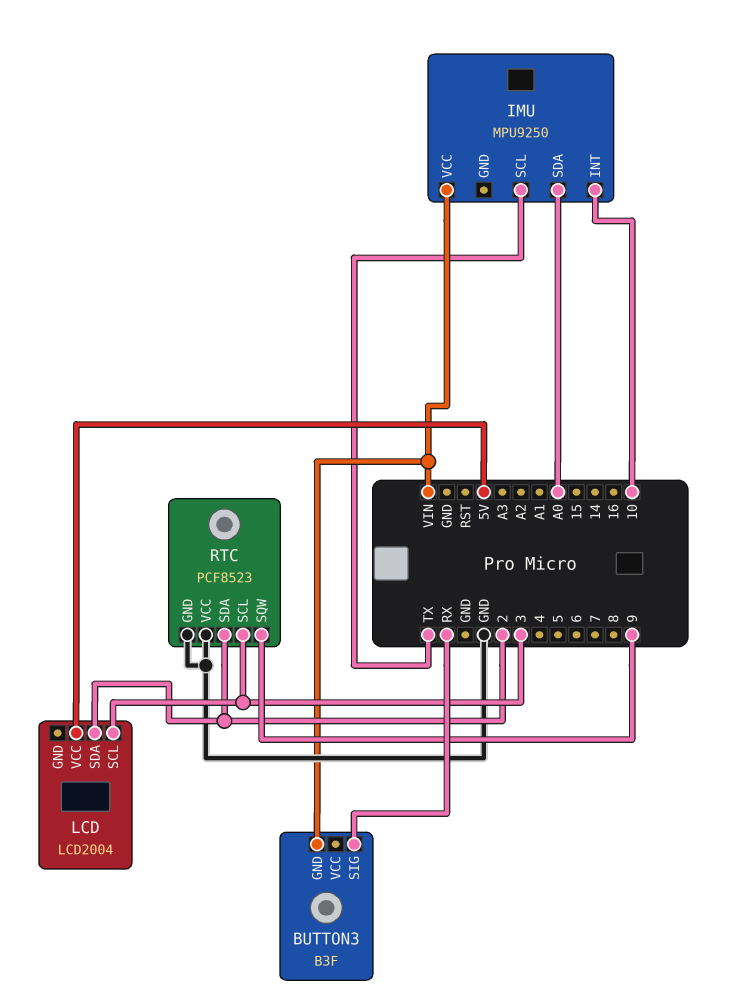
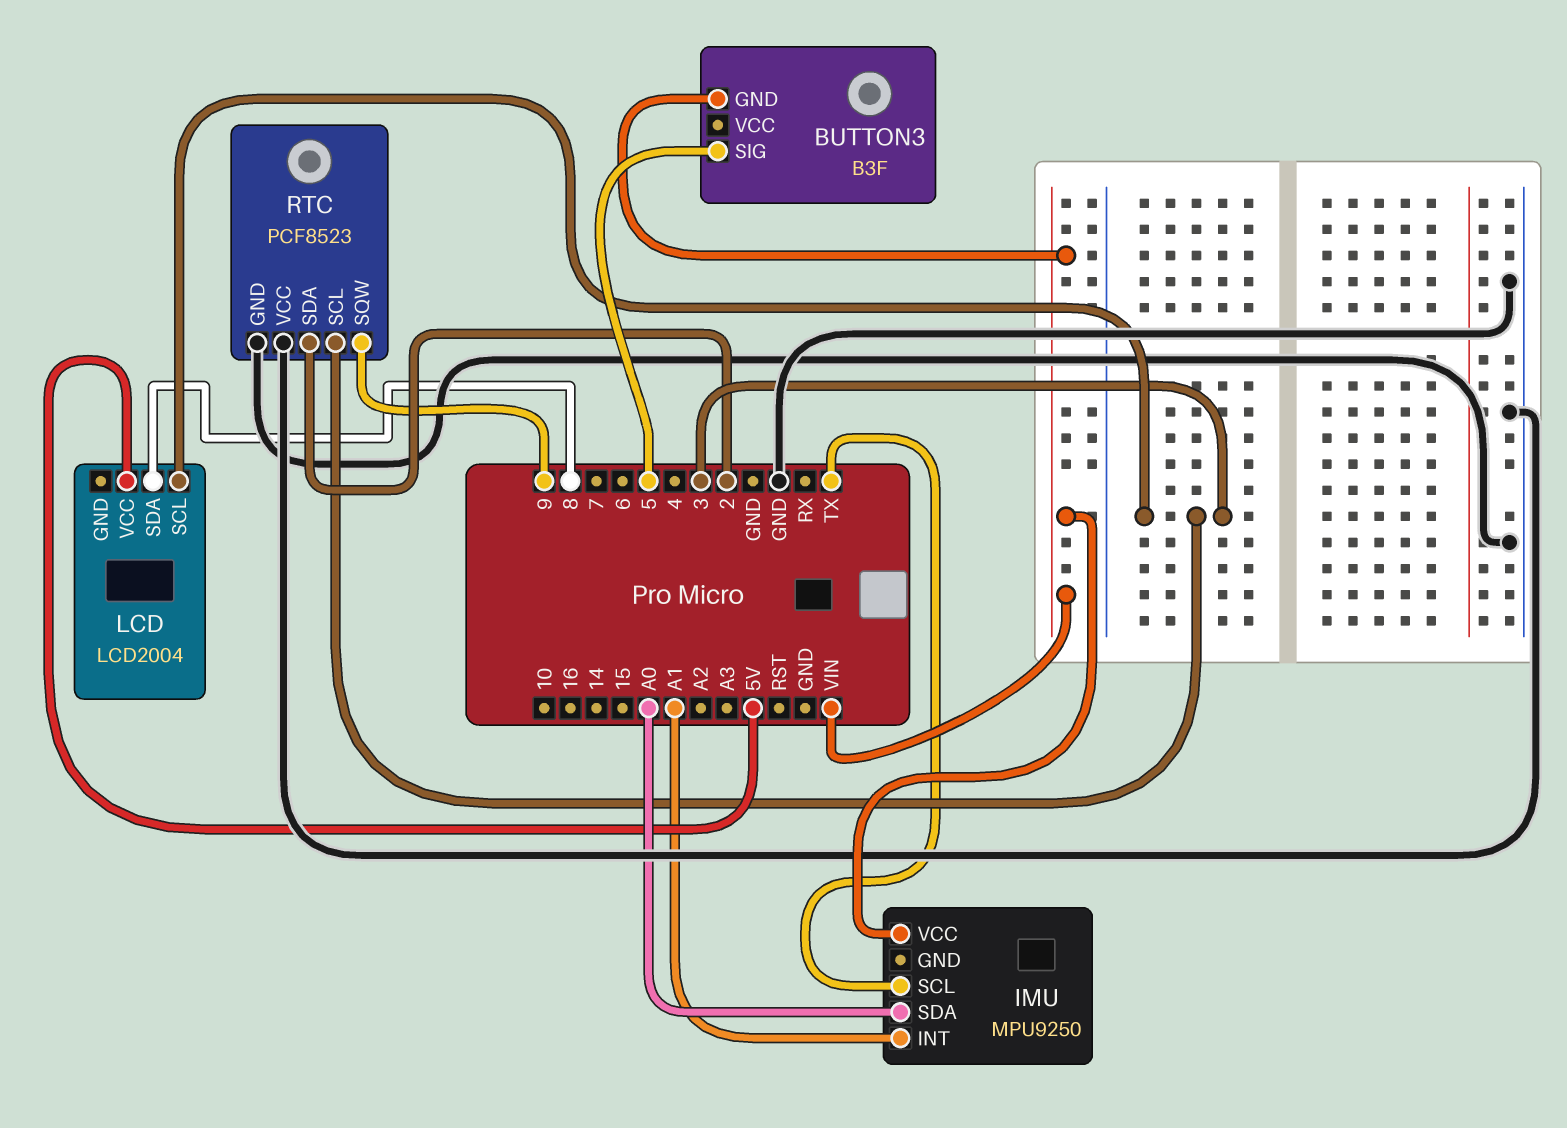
BUTTON3 pin SIG: RX -> 5
IMU pin INT: 10 -> A1
LCD pin SDA: 2 -> 8

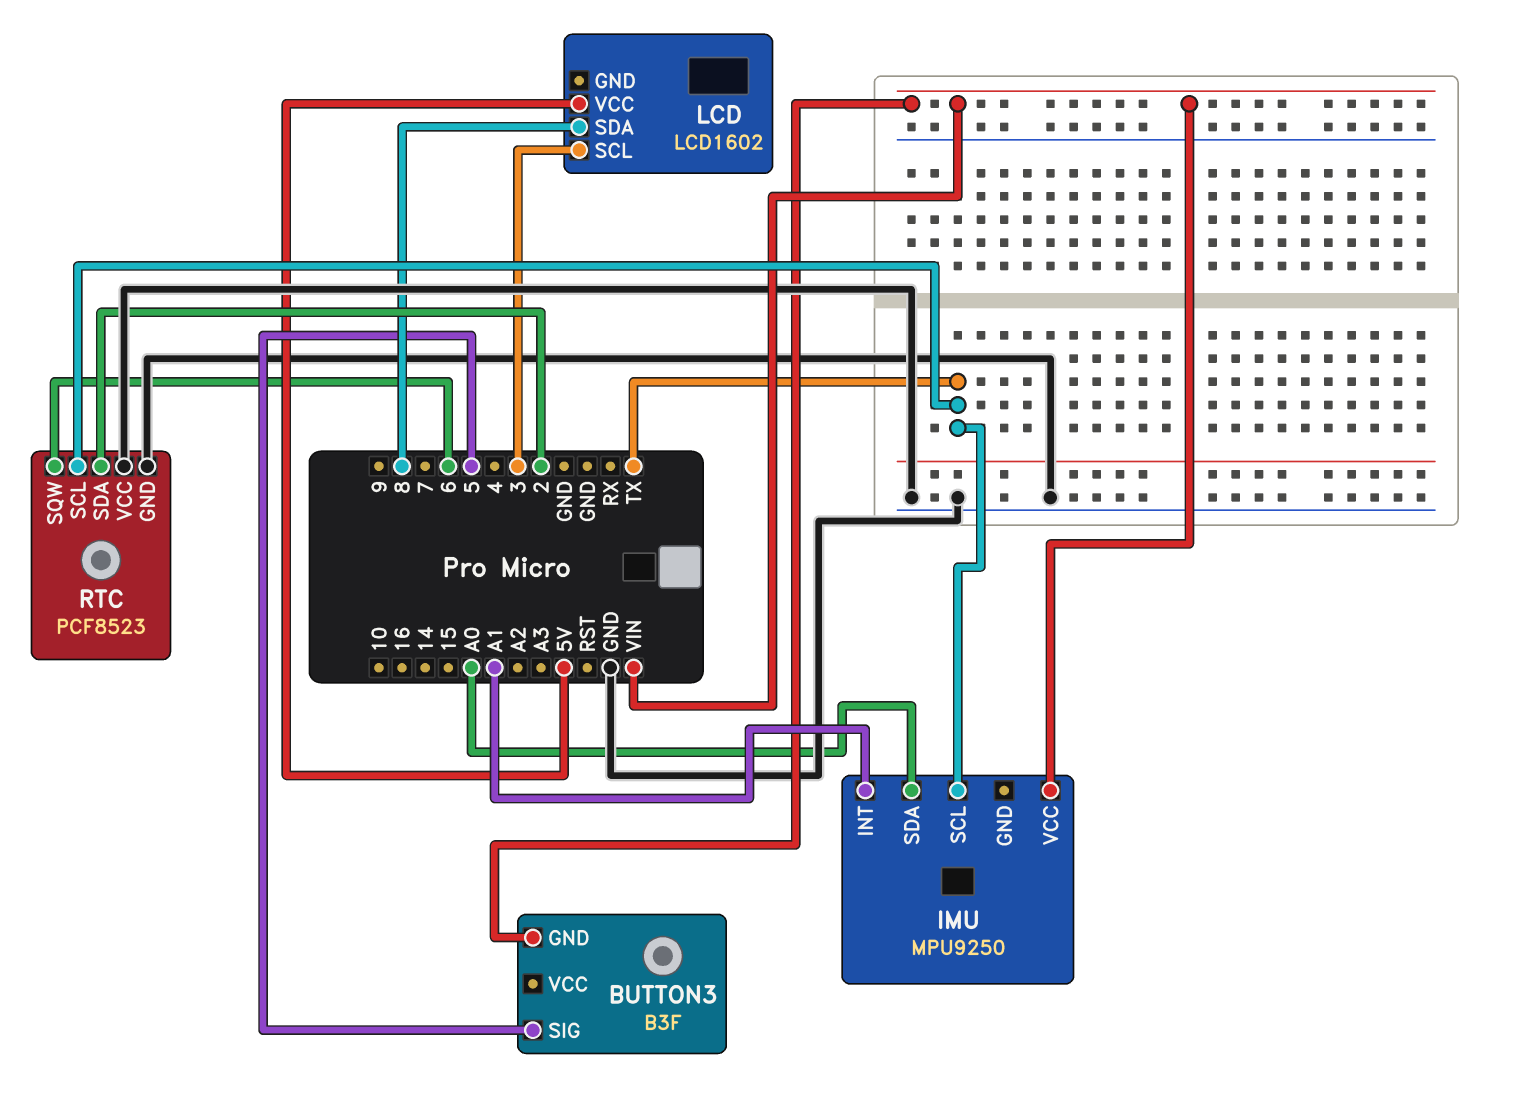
LCD: LCD2004 -> LCD1602
RTC pin SCL: 3 -> TX
RTC pin SQW: 9 -> 6

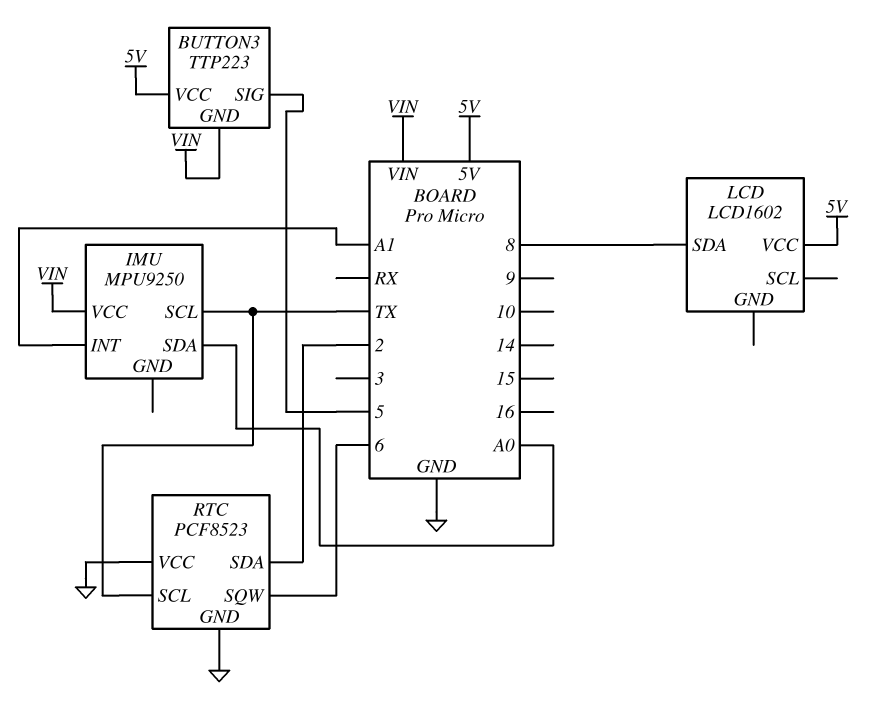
BUTTON3: B3F -> TTP223
BUTTON3 pin VCC: none -> 5V
LCD pin SCL: 3 -> none

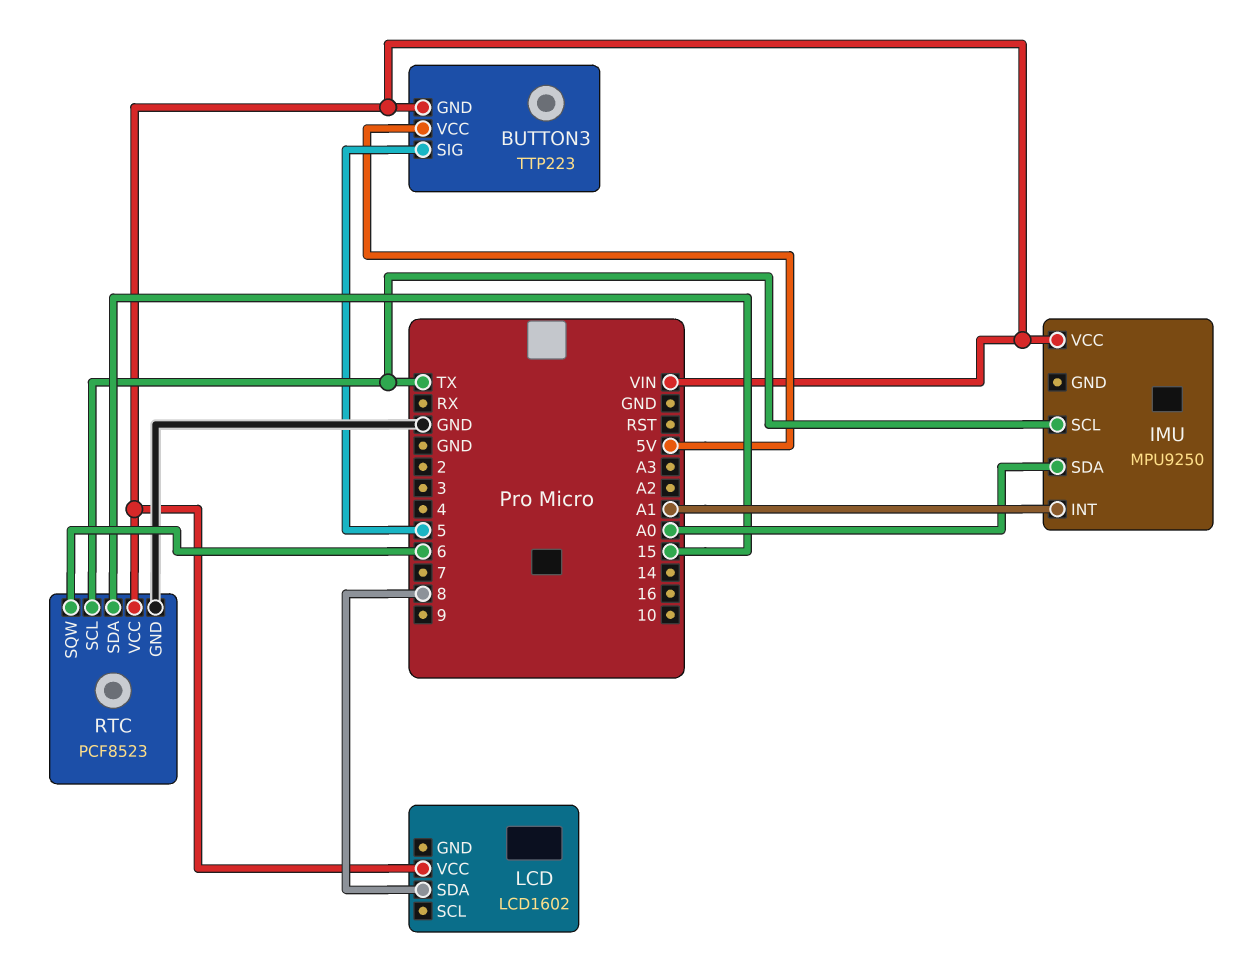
LCD pin VCC: 5V -> VIN
RTC pin SDA: 2 -> 15
RTC pin VCC: GND -> VIN

